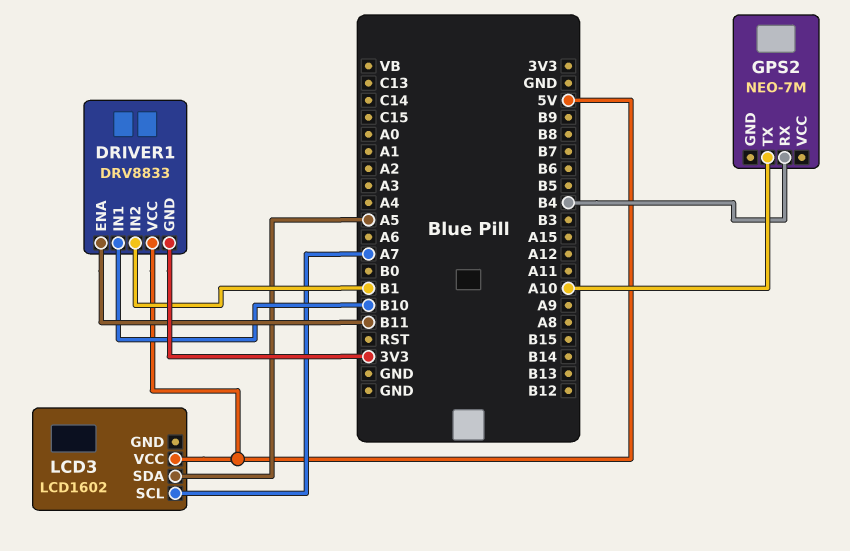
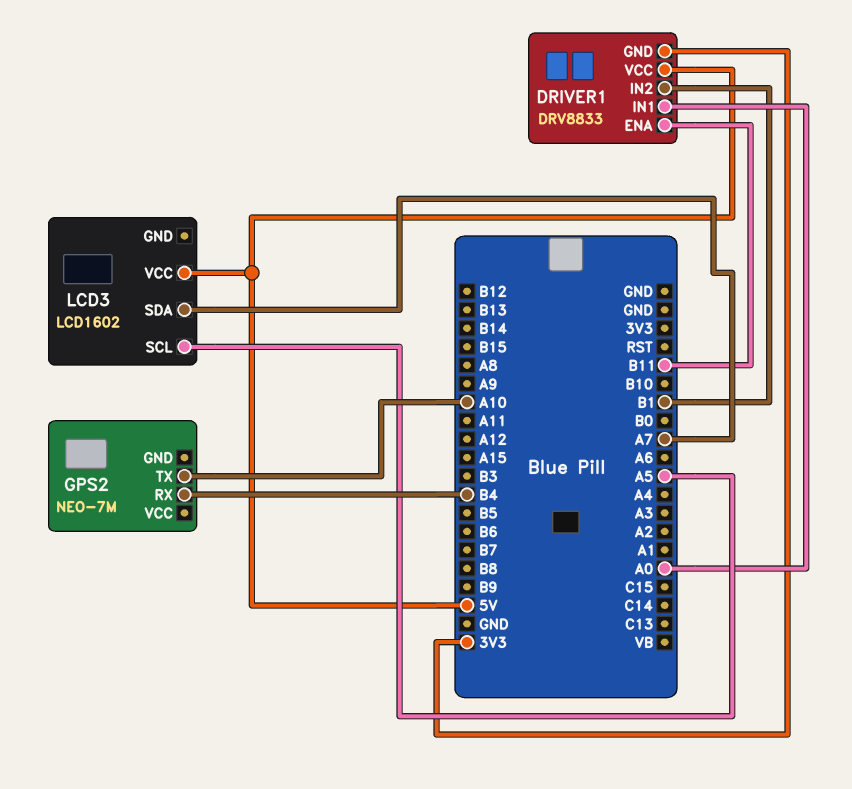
DRIVER1 pin IN1: B10 -> A0
LCD3 pin SCL: A7 -> A5
LCD3 pin SDA: A5 -> A7

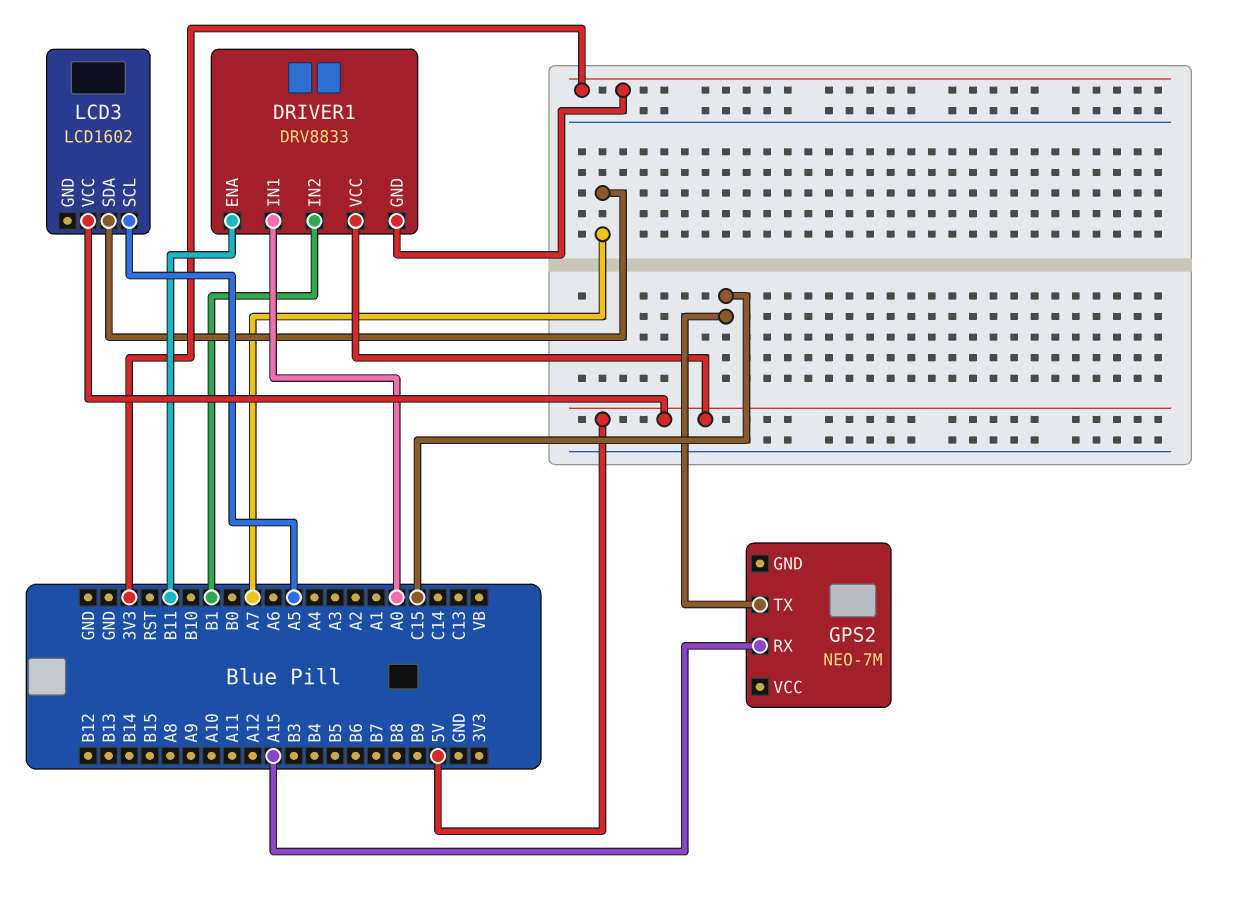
GPS2 pin RX: B4 -> A15
GPS2 pin TX: A10 -> C15

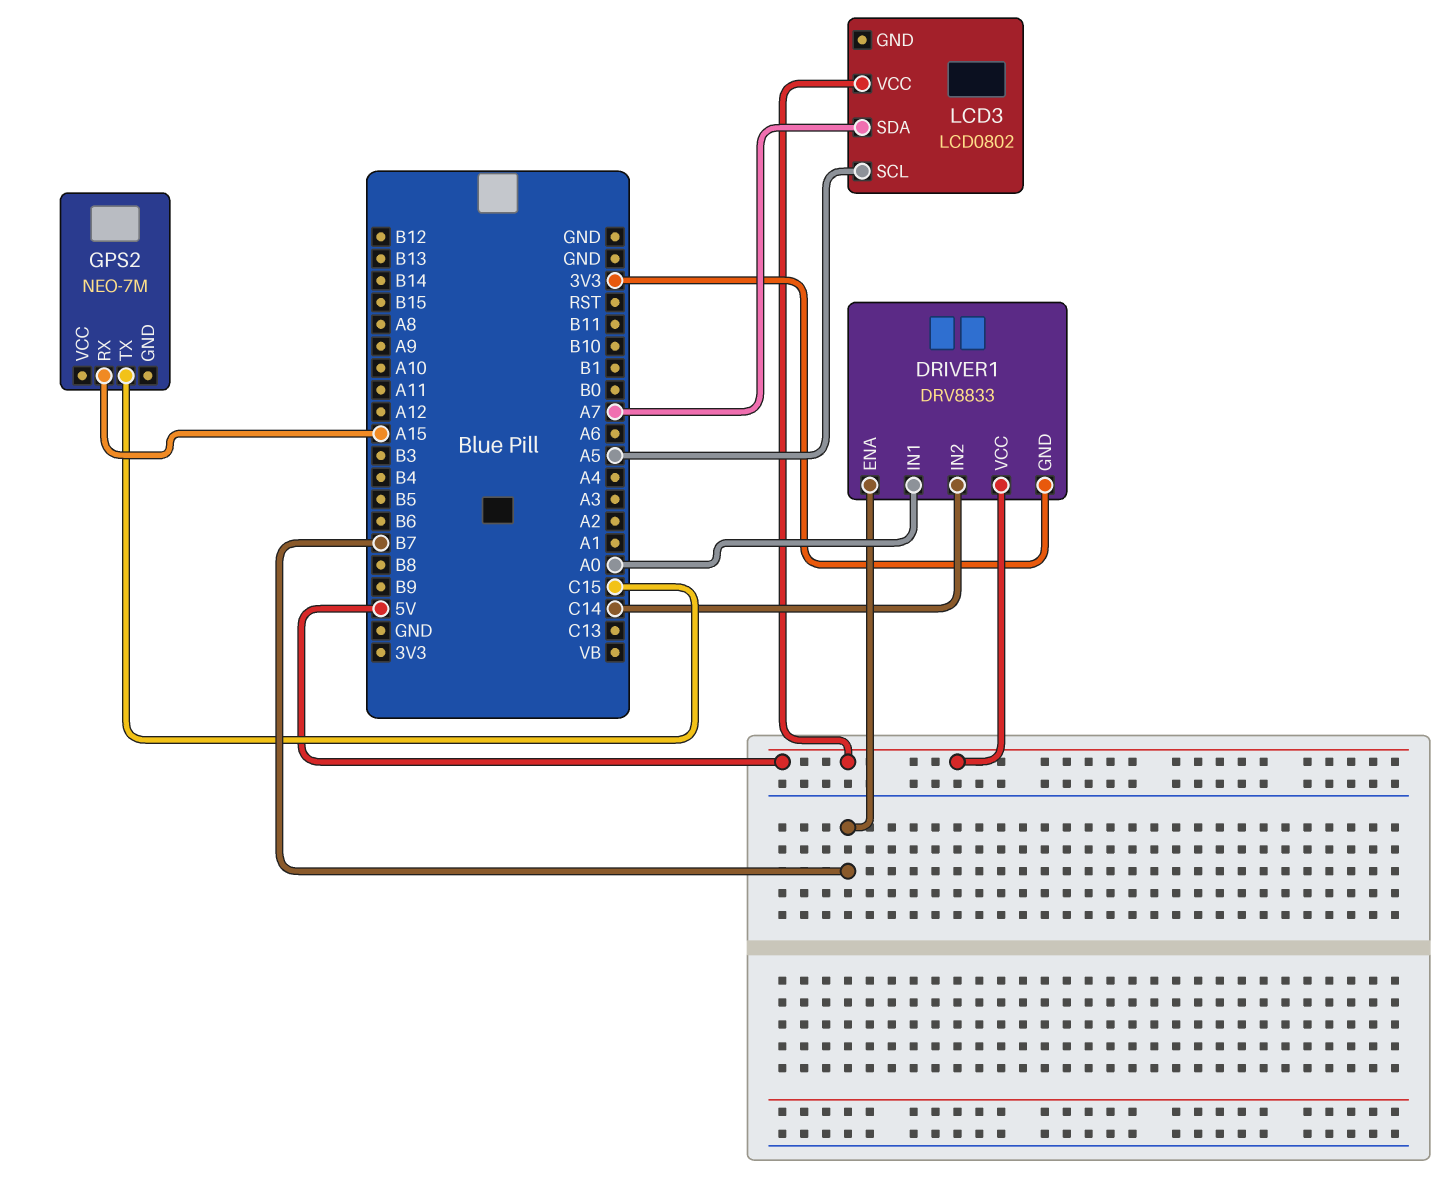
DRIVER1 pin ENA: B11 -> B7
DRIVER1 pin IN2: B1 -> C14
LCD3: LCD1602 -> LCD0802

